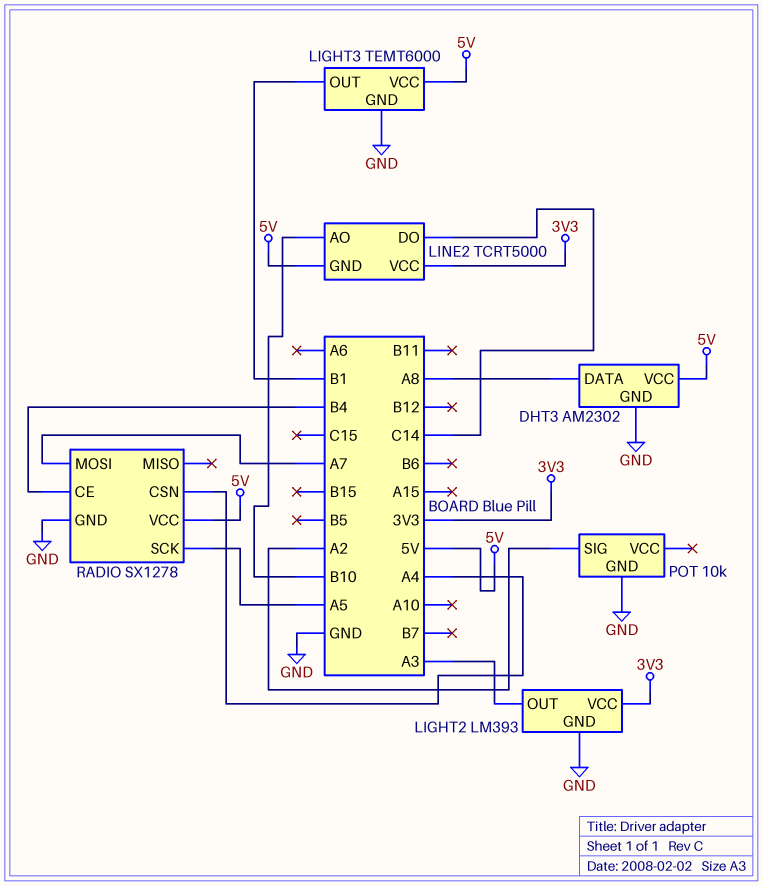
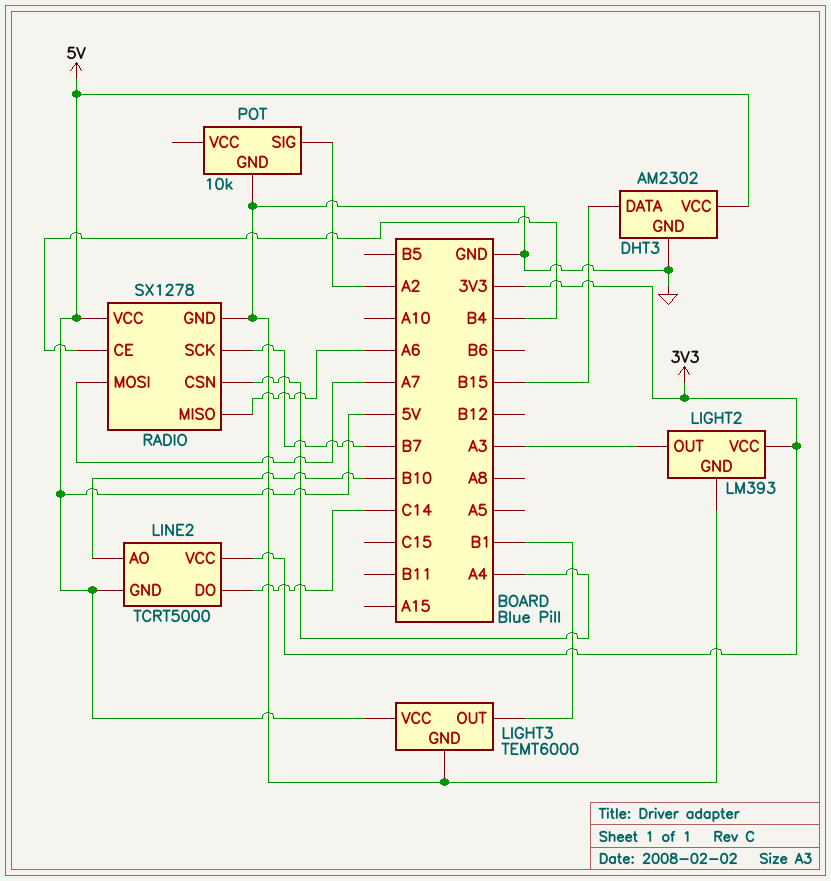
DHT3 pin DATA: A8 -> B15
RADIO pin MISO: none -> A6
RADIO pin SCK: A5 -> B7

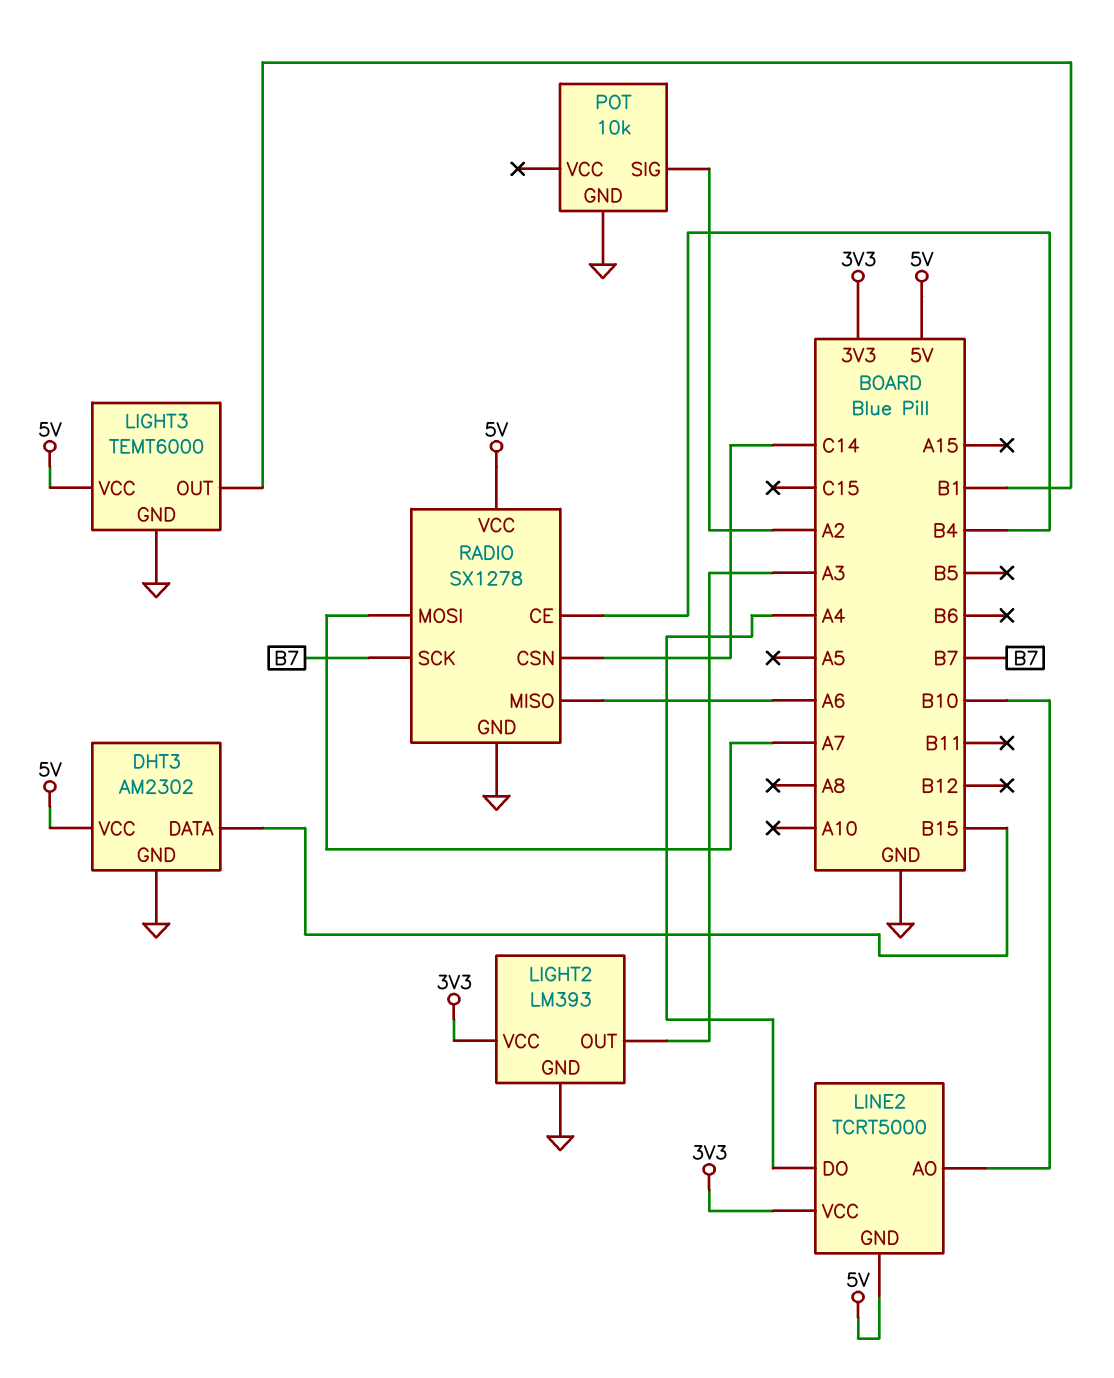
LINE2 pin DO: C14 -> A4
RADIO pin CSN: A4 -> C14

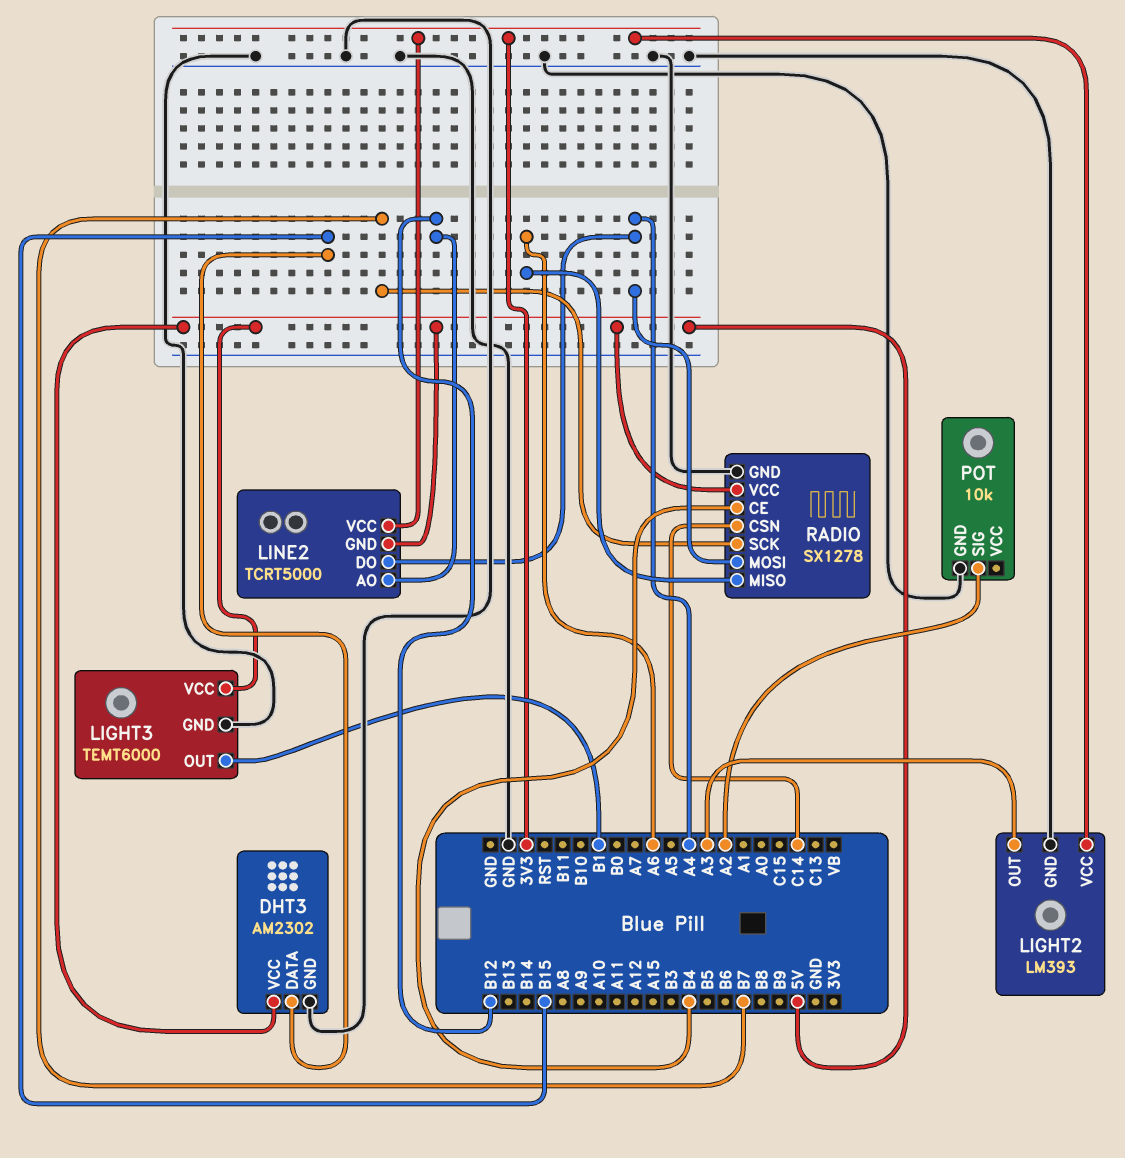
LINE2 pin AO: B10 -> B12
RADIO pin MOSI: A7 -> A4

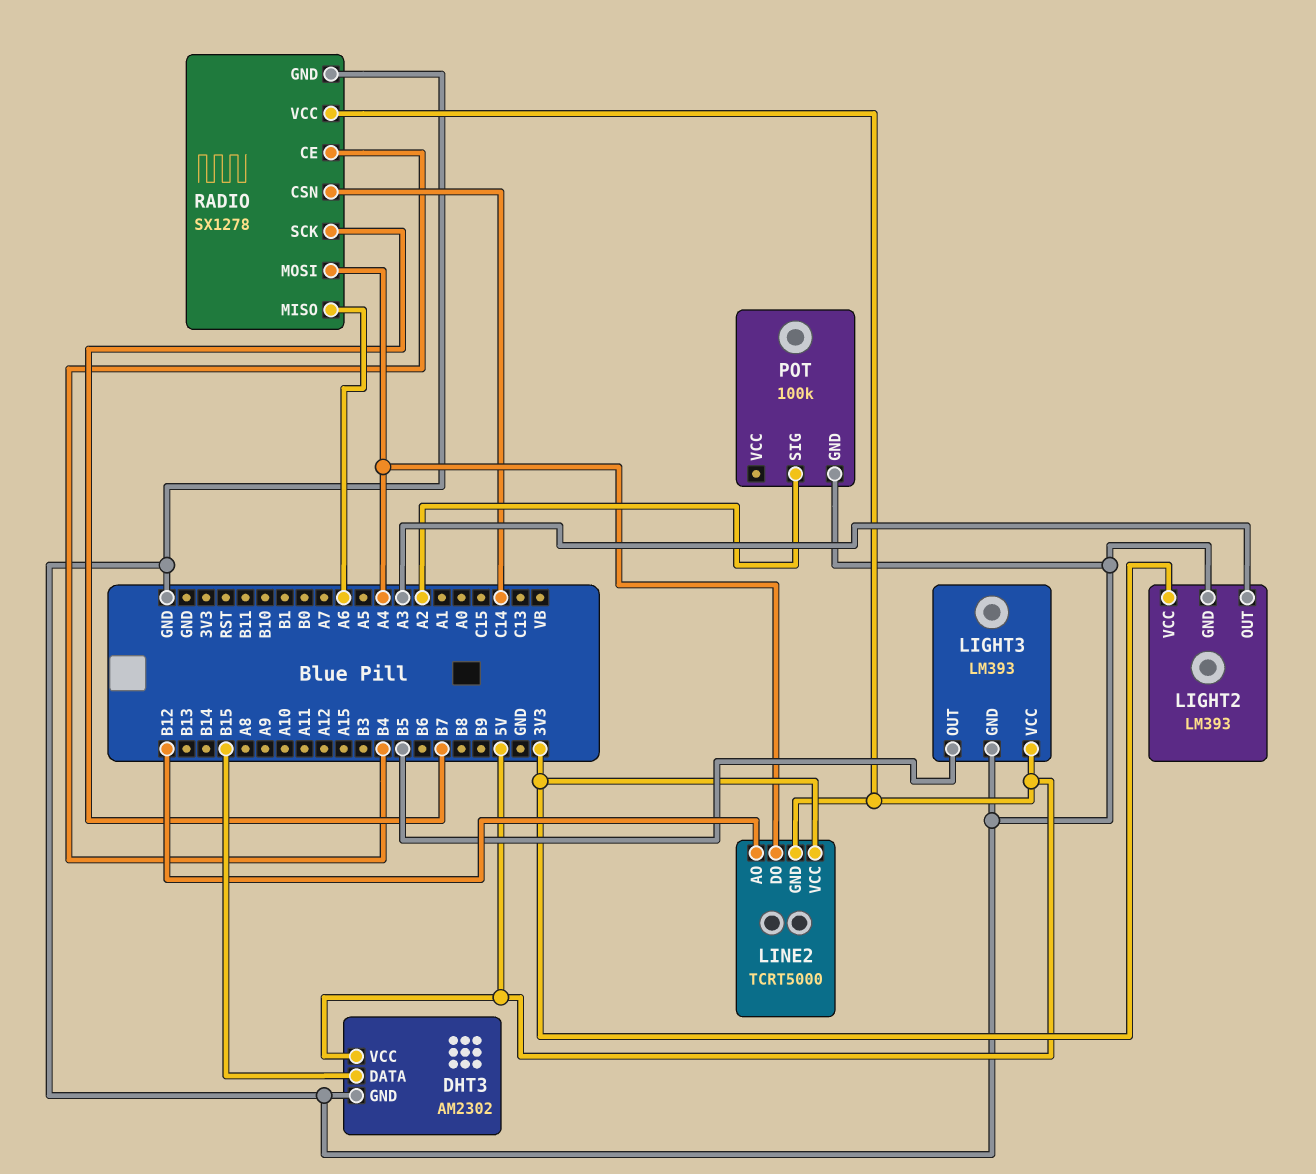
LIGHT3: TEMT6000 -> LM393
LIGHT3 pin OUT: B1 -> B5
POT: 10k -> 100k

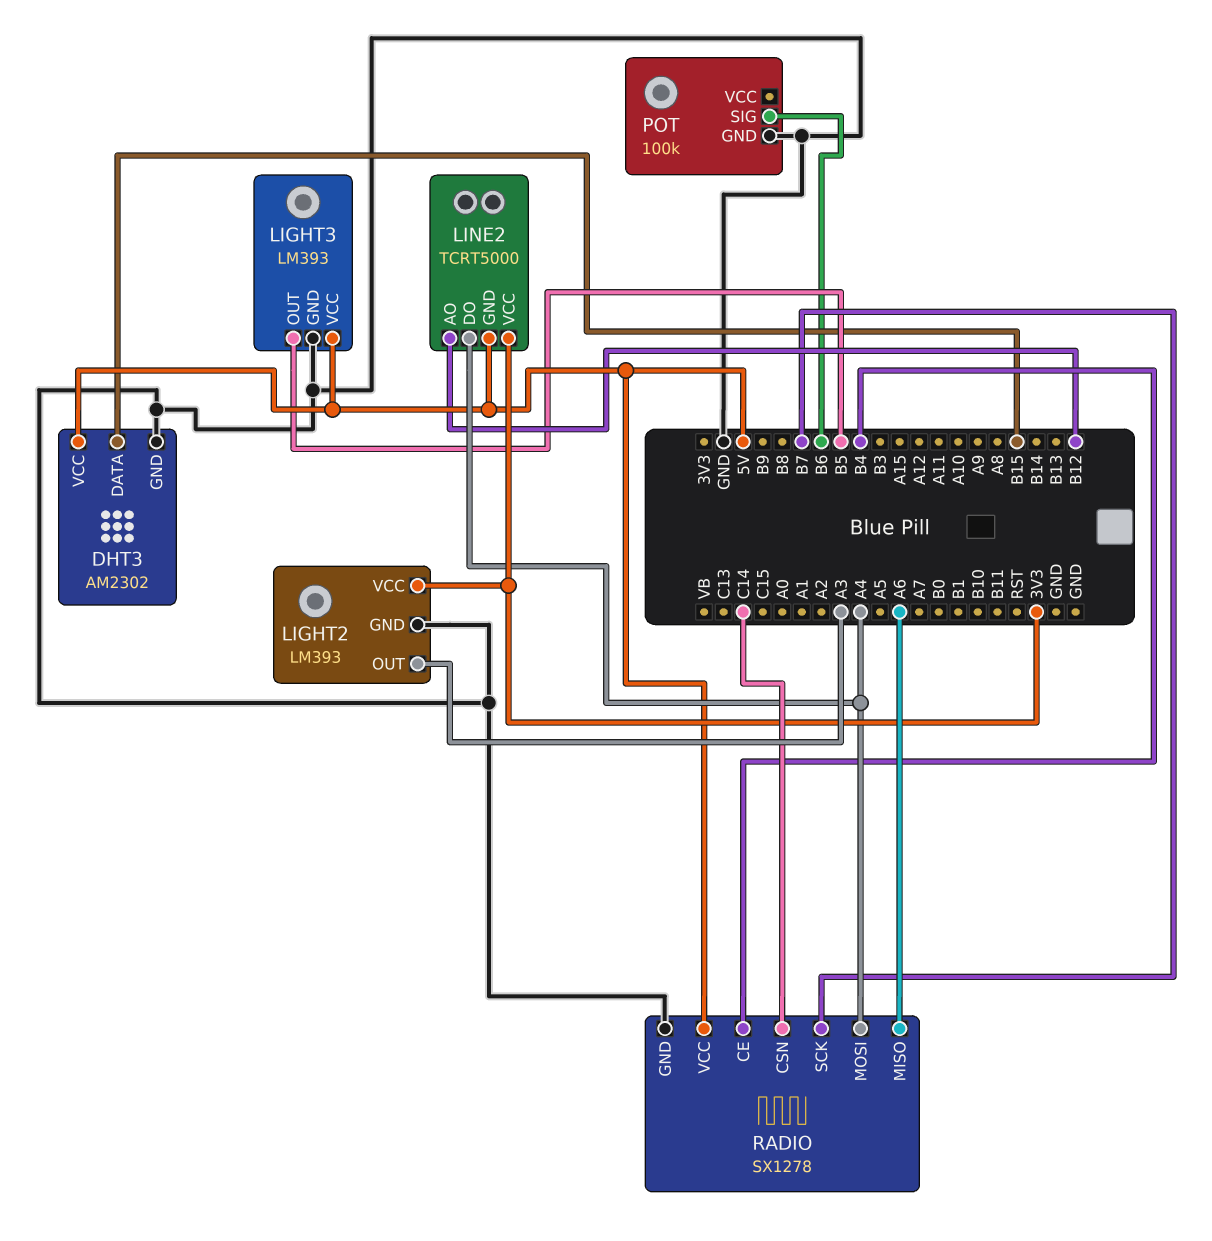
POT pin SIG: A2 -> B6

